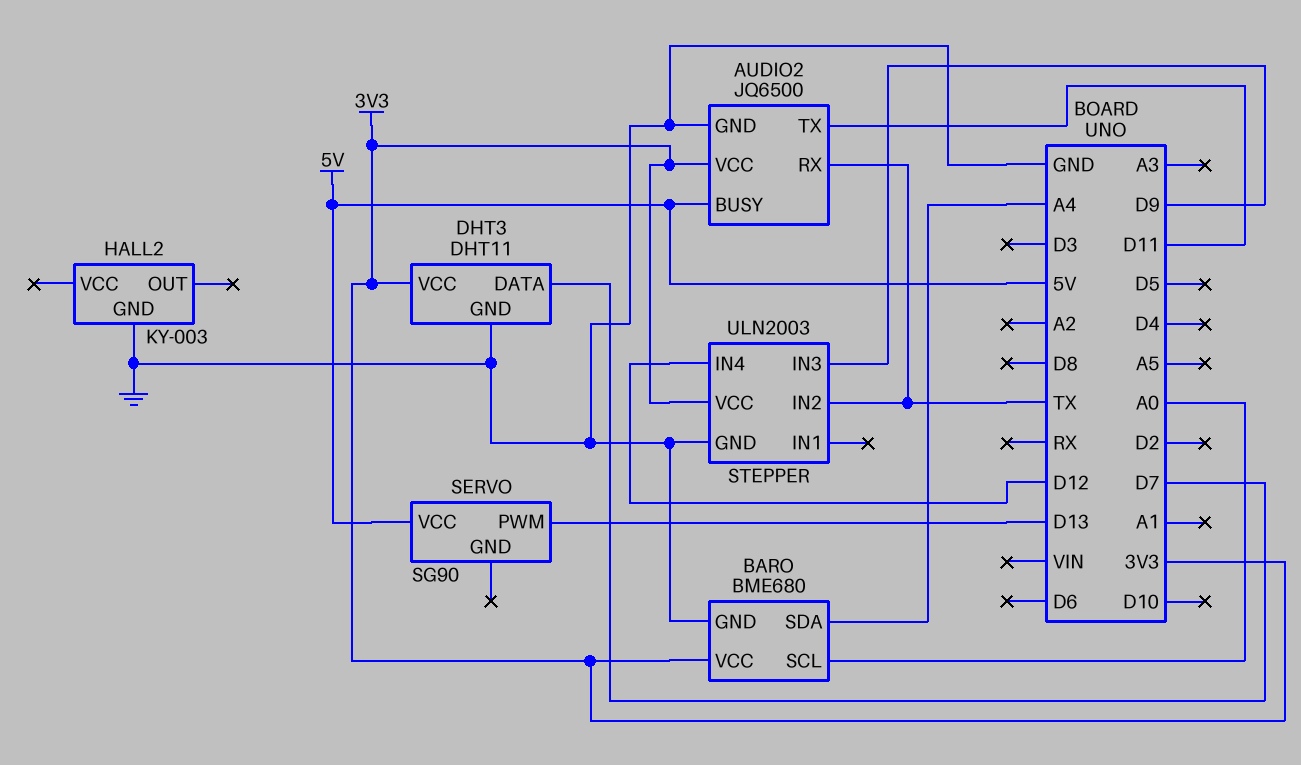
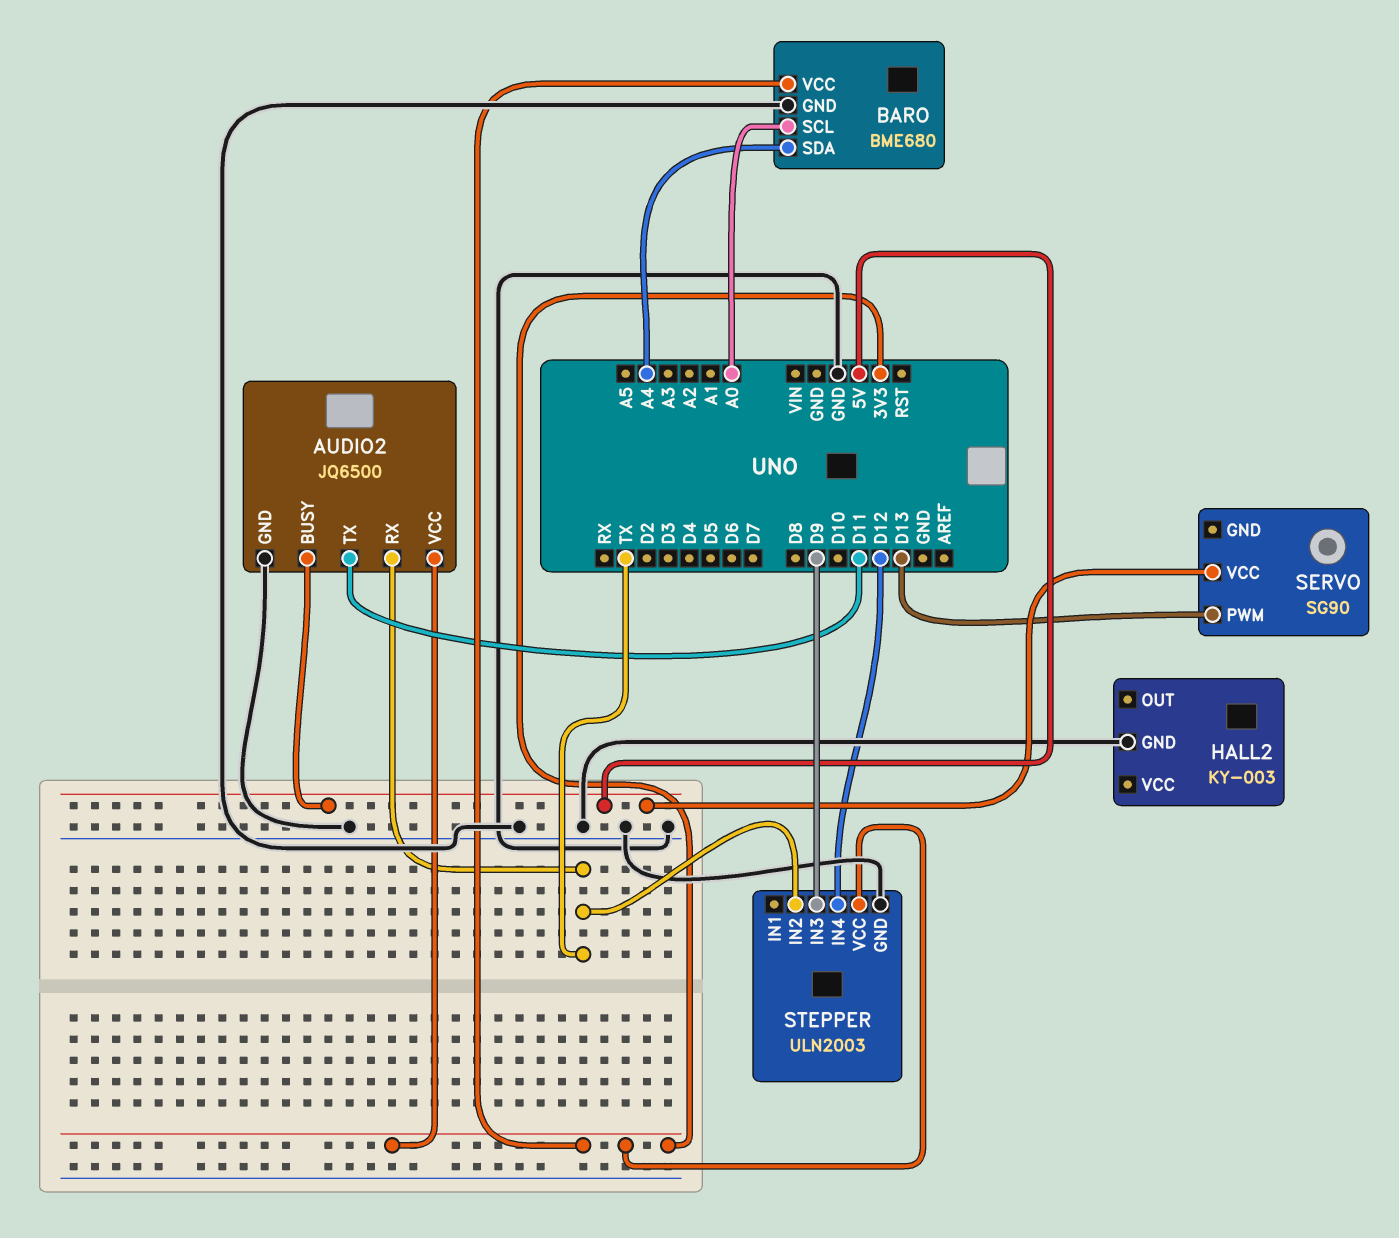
DHT3: DHT11 -> none
DHT3 pin DATA: D7 -> none
DHT3 pin GND: GND -> none
DHT3 pin VCC: 3V3 -> none

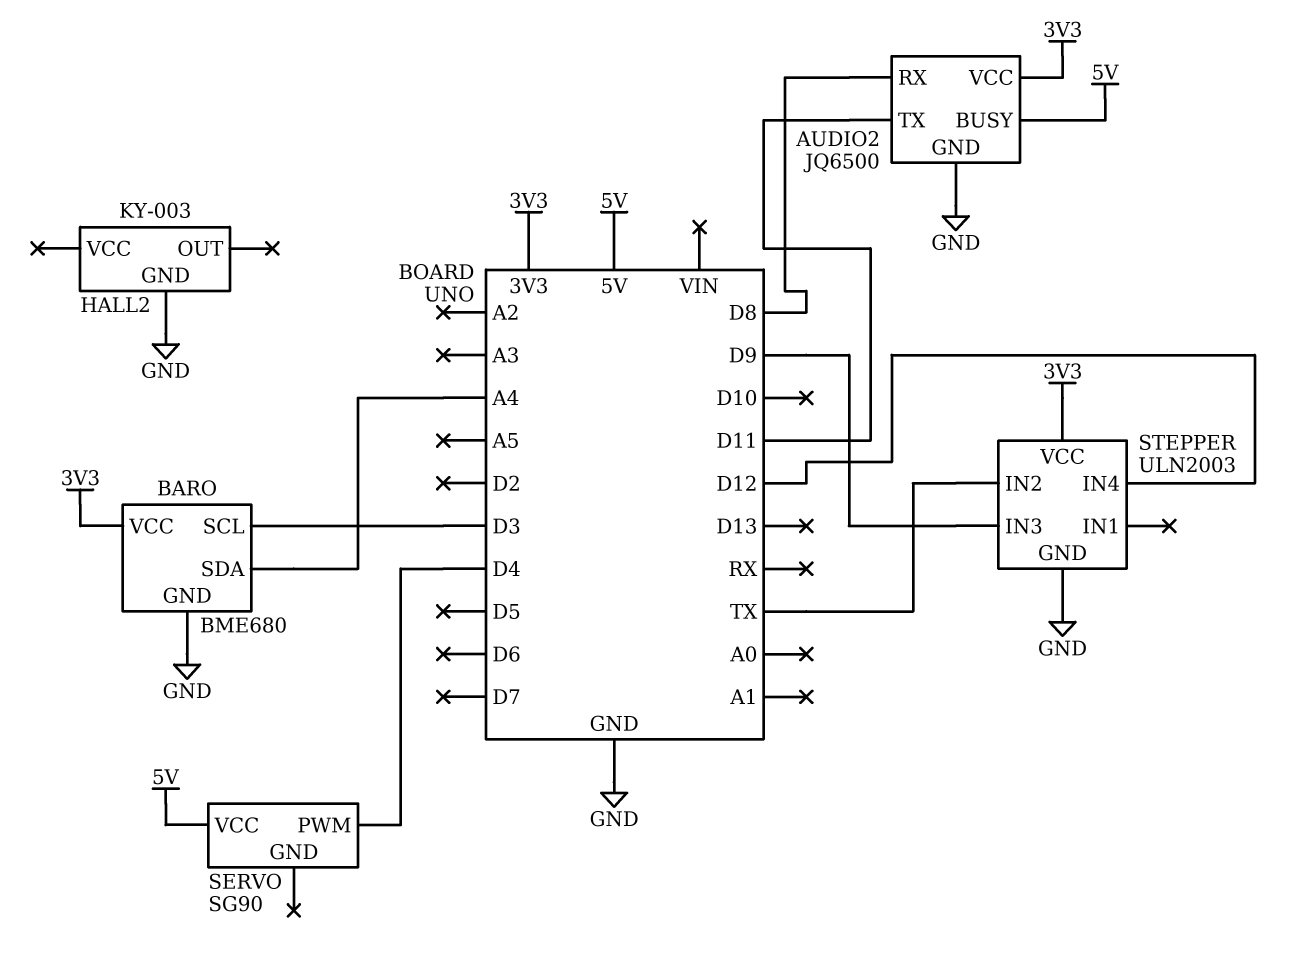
AUDIO2 pin RX: TX -> D8
BARO pin SCL: A0 -> D3
SERVO pin PWM: D13 -> D4

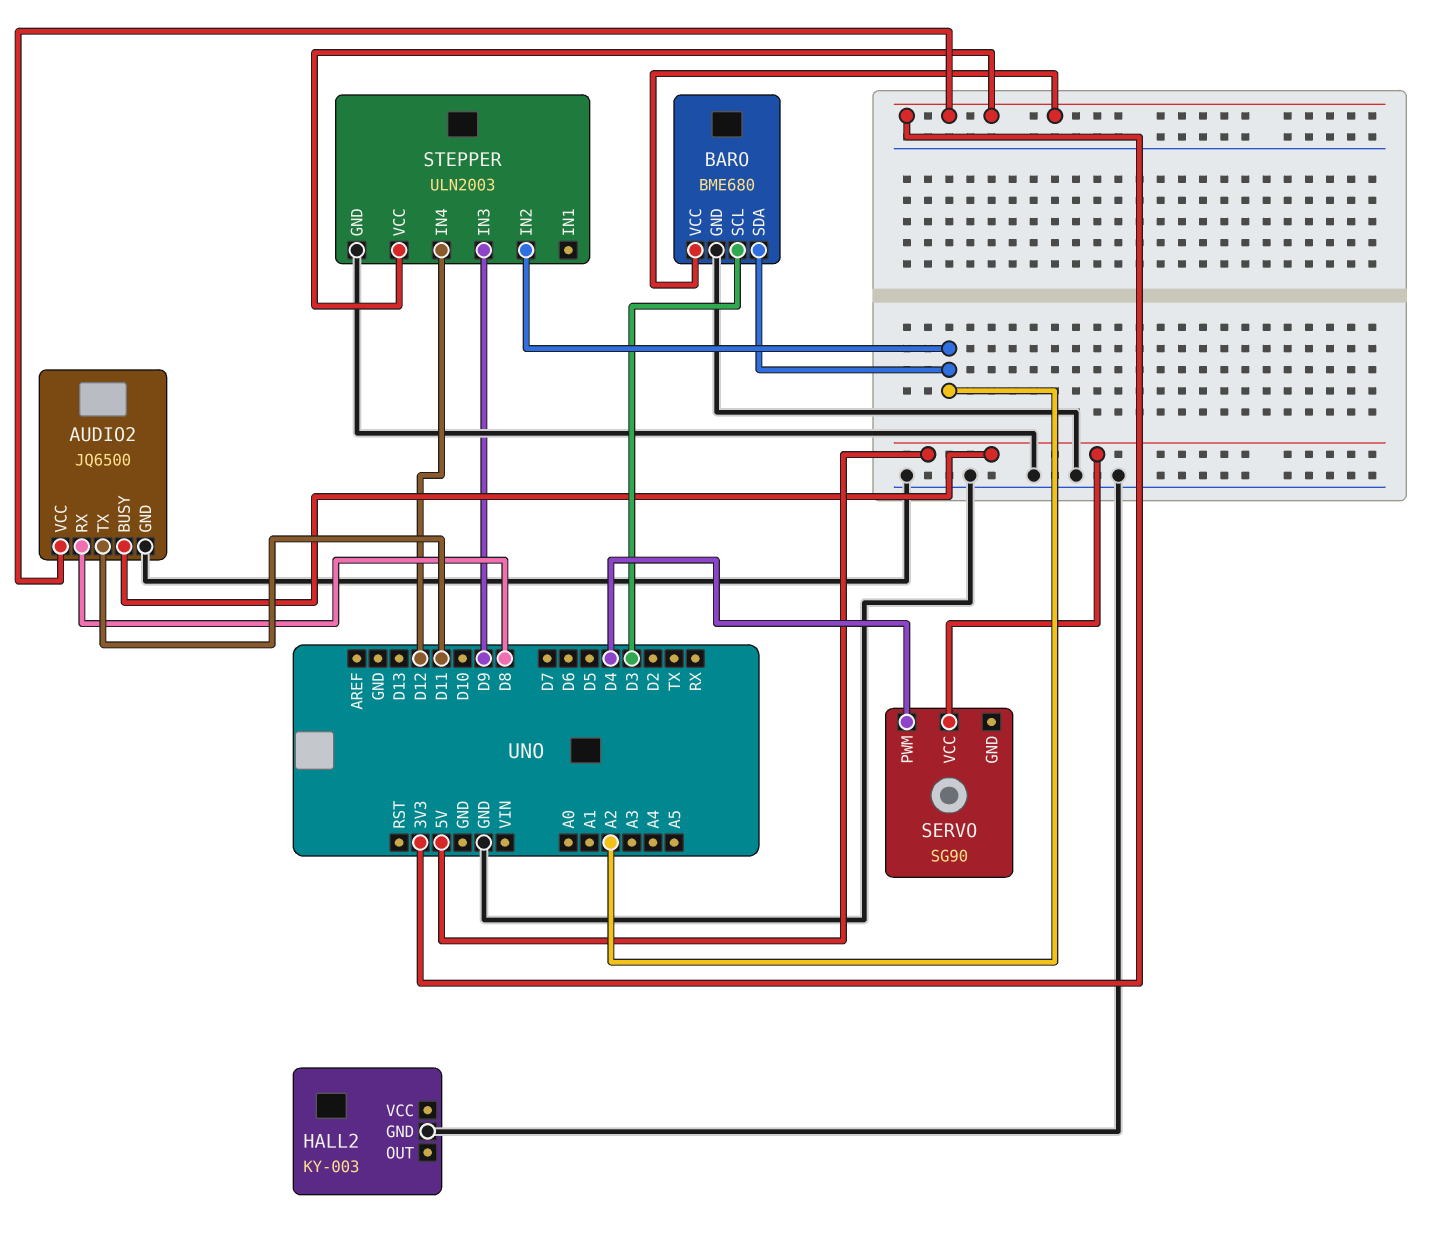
BARO pin SDA: A4 -> A2
STEPPER pin IN2: TX -> A2

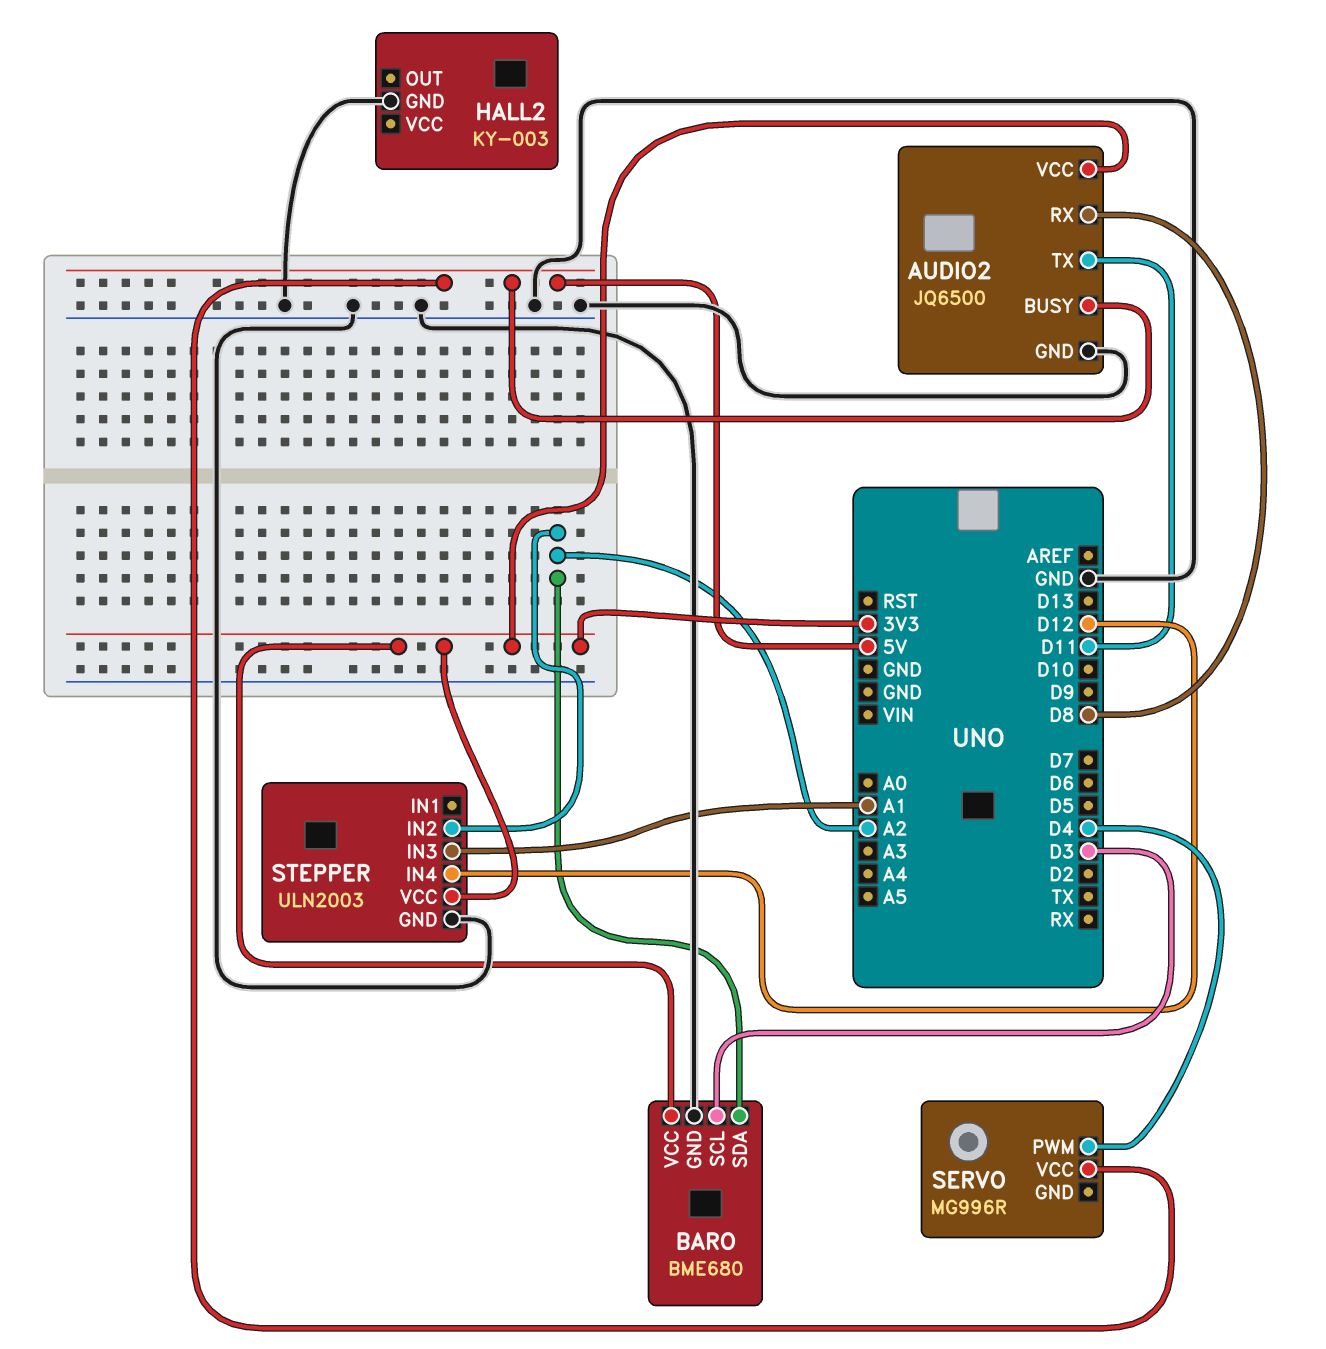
SERVO: SG90 -> MG996R
STEPPER pin IN3: D9 -> A1

